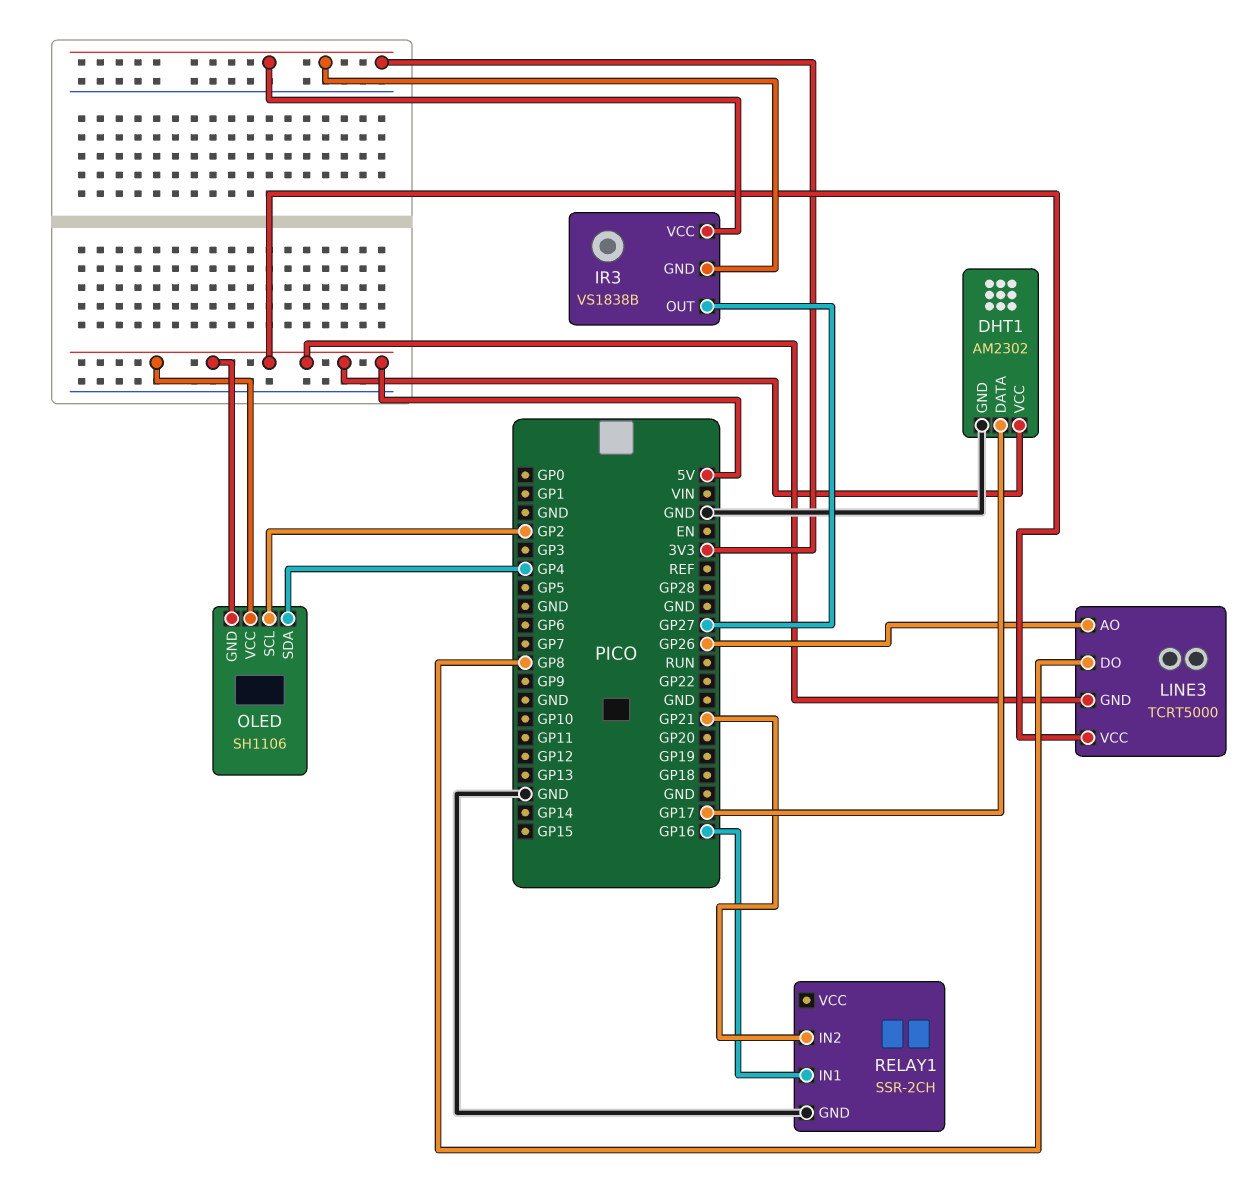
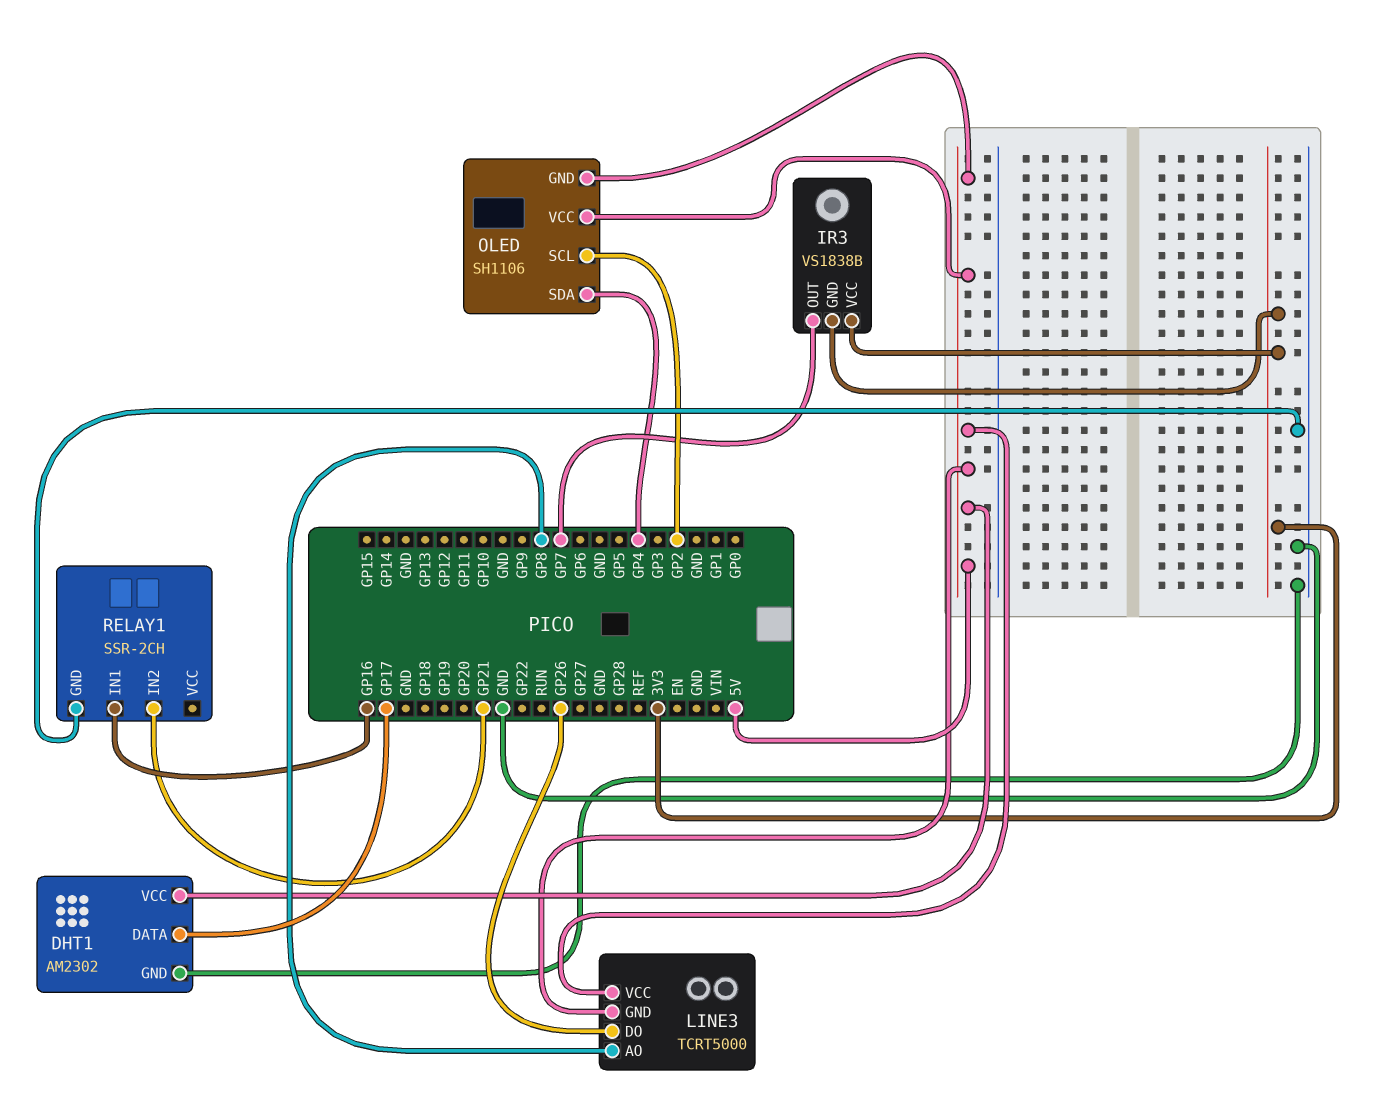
IR3 pin OUT: GP27 -> GP7
LINE3 pin AO: GP26 -> GP8
LINE3 pin DO: GP8 -> GP26

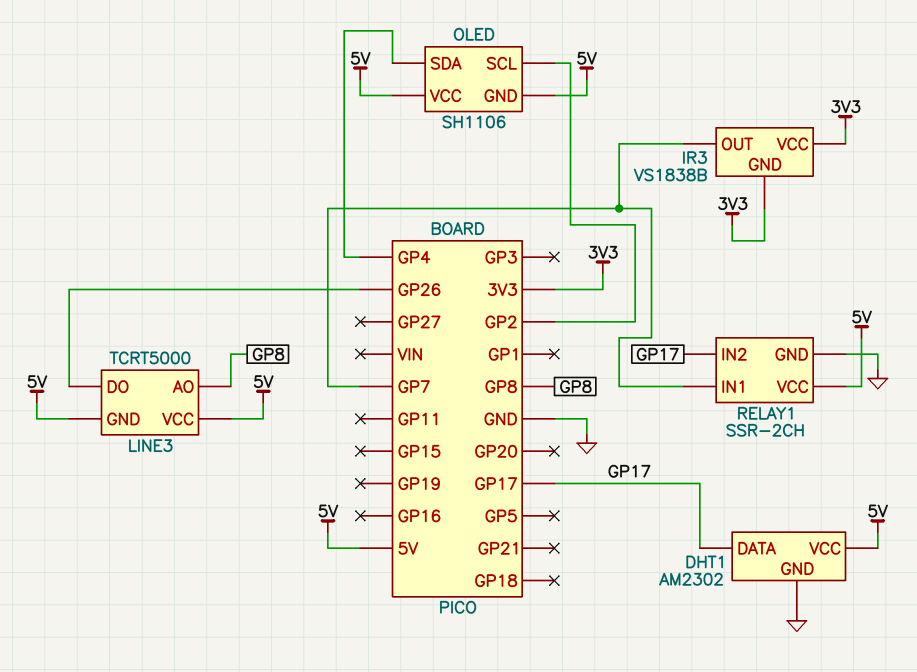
RELAY1 pin IN1: GP16 -> GP7
RELAY1 pin IN2: GP21 -> GP17
RELAY1 pin VCC: none -> 5V

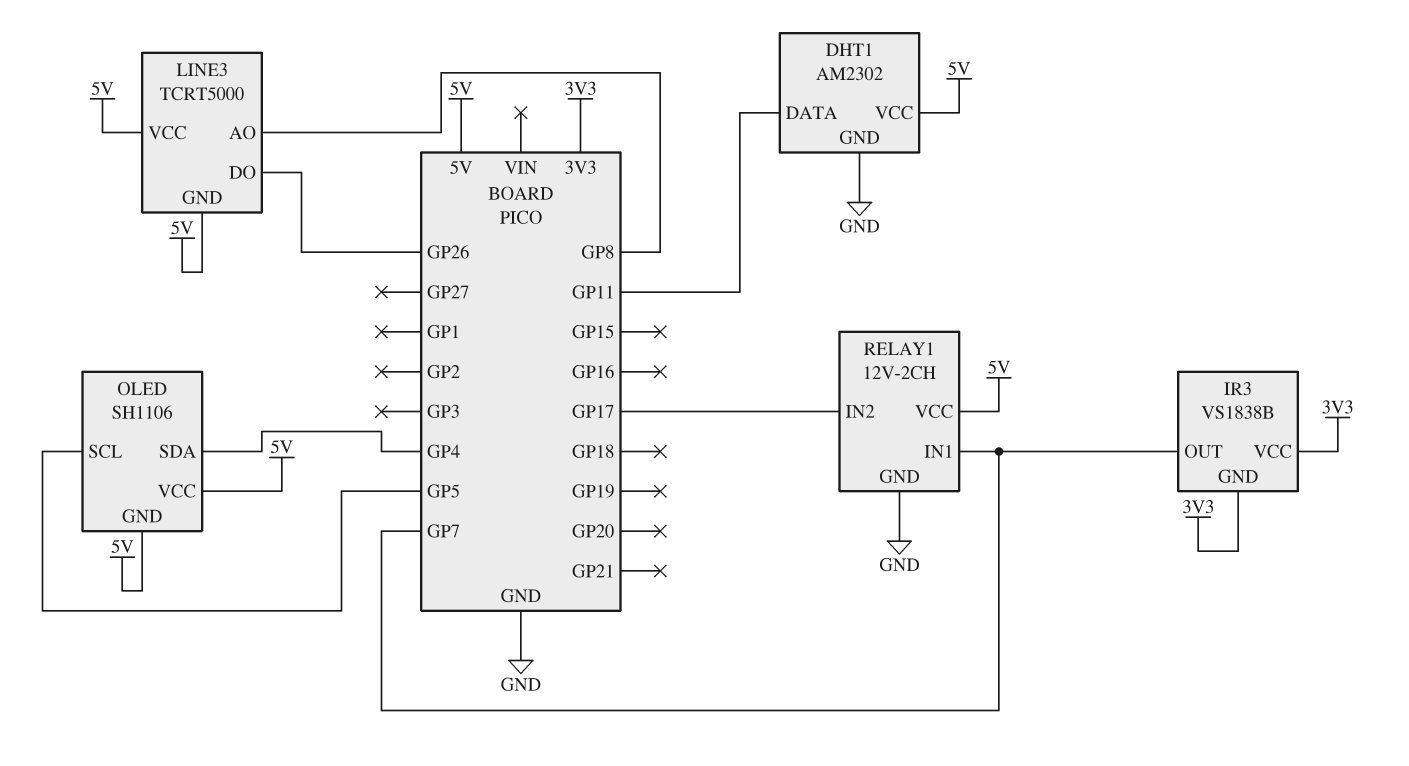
DHT1 pin DATA: GP17 -> GP11
OLED pin SCL: GP2 -> GP5
RELAY1: SSR-2CH -> 12V-2CH

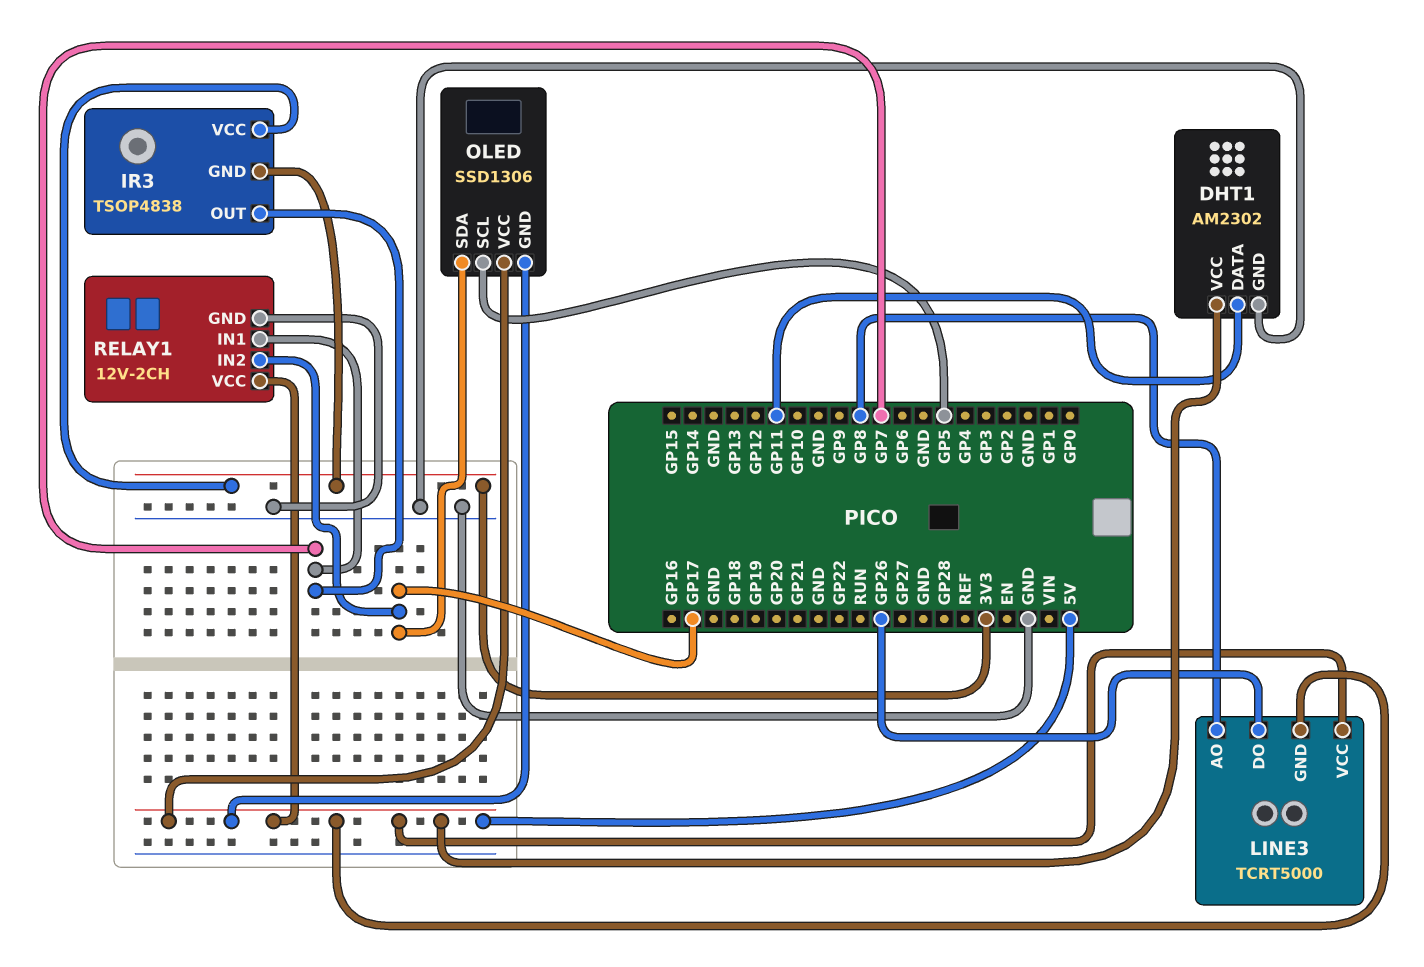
IR3: VS1838B -> TSOP4838
OLED: SH1106 -> SSD1306
OLED pin SDA: GP4 -> GP17

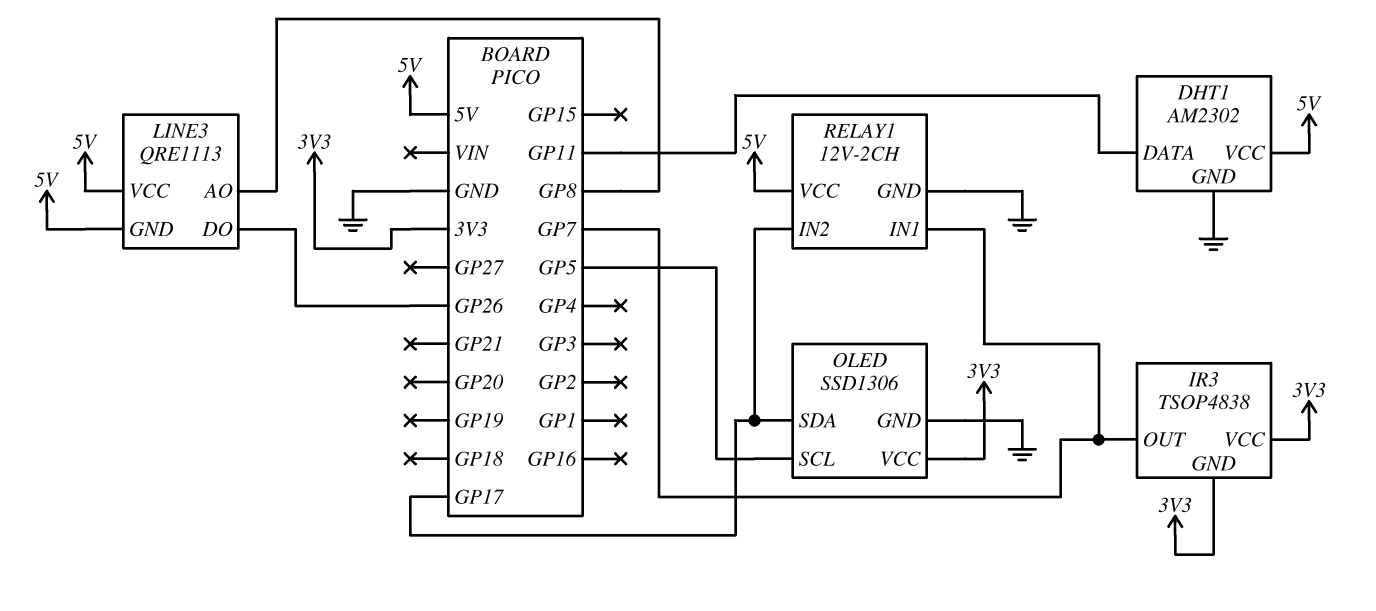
LINE3: TCRT5000 -> QRE1113
OLED pin GND: 5V -> GND
OLED pin VCC: 5V -> 3V3

